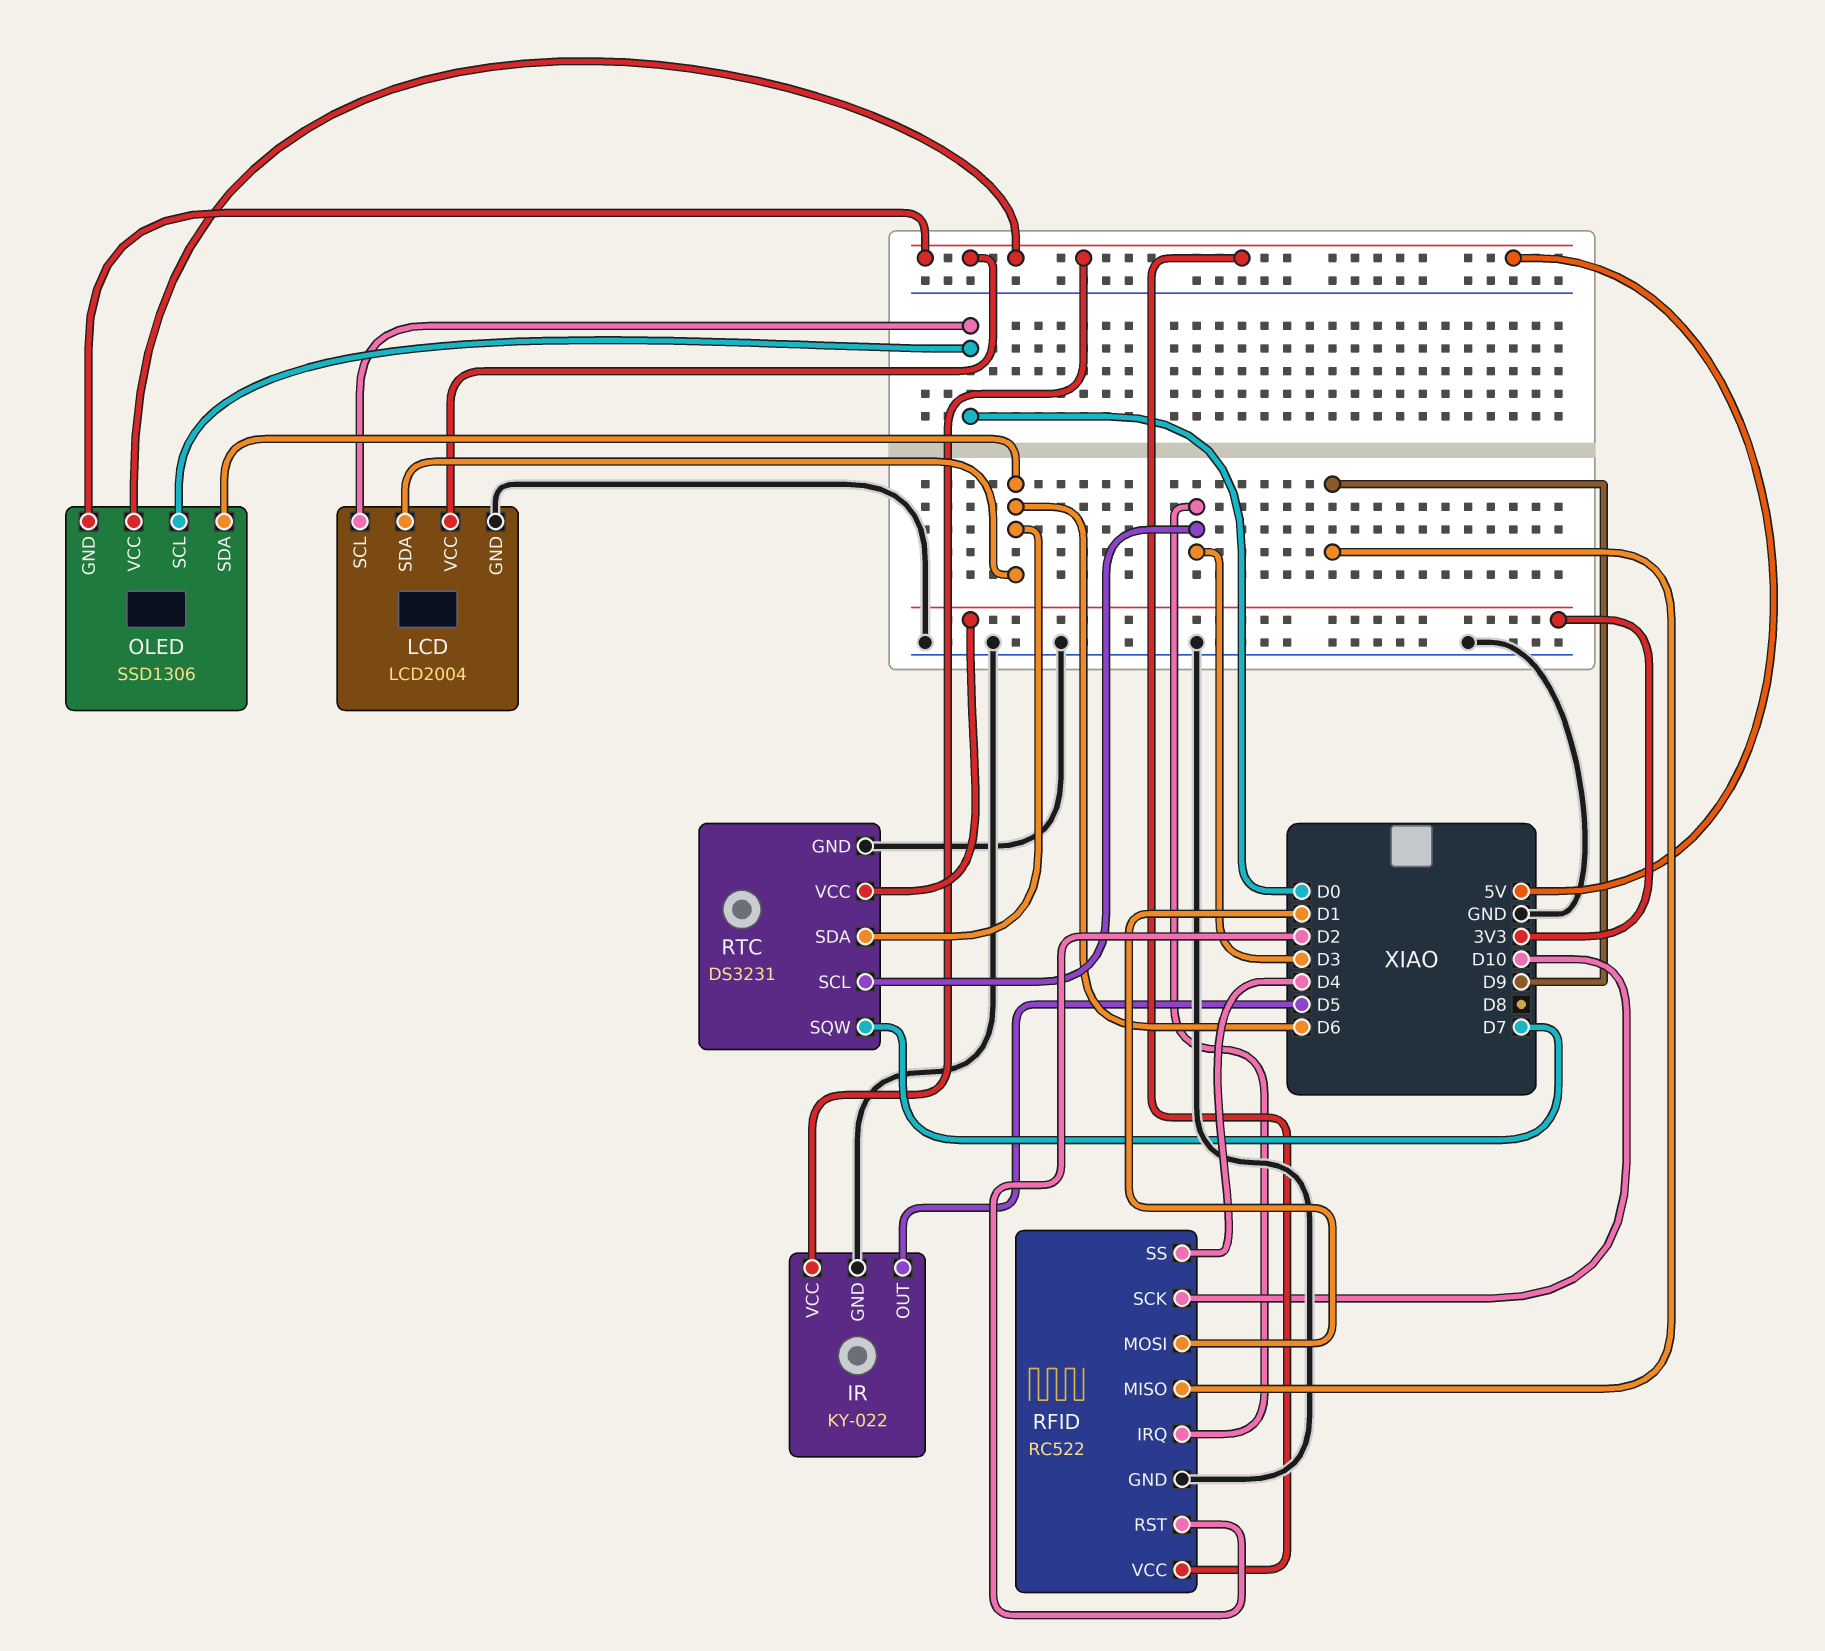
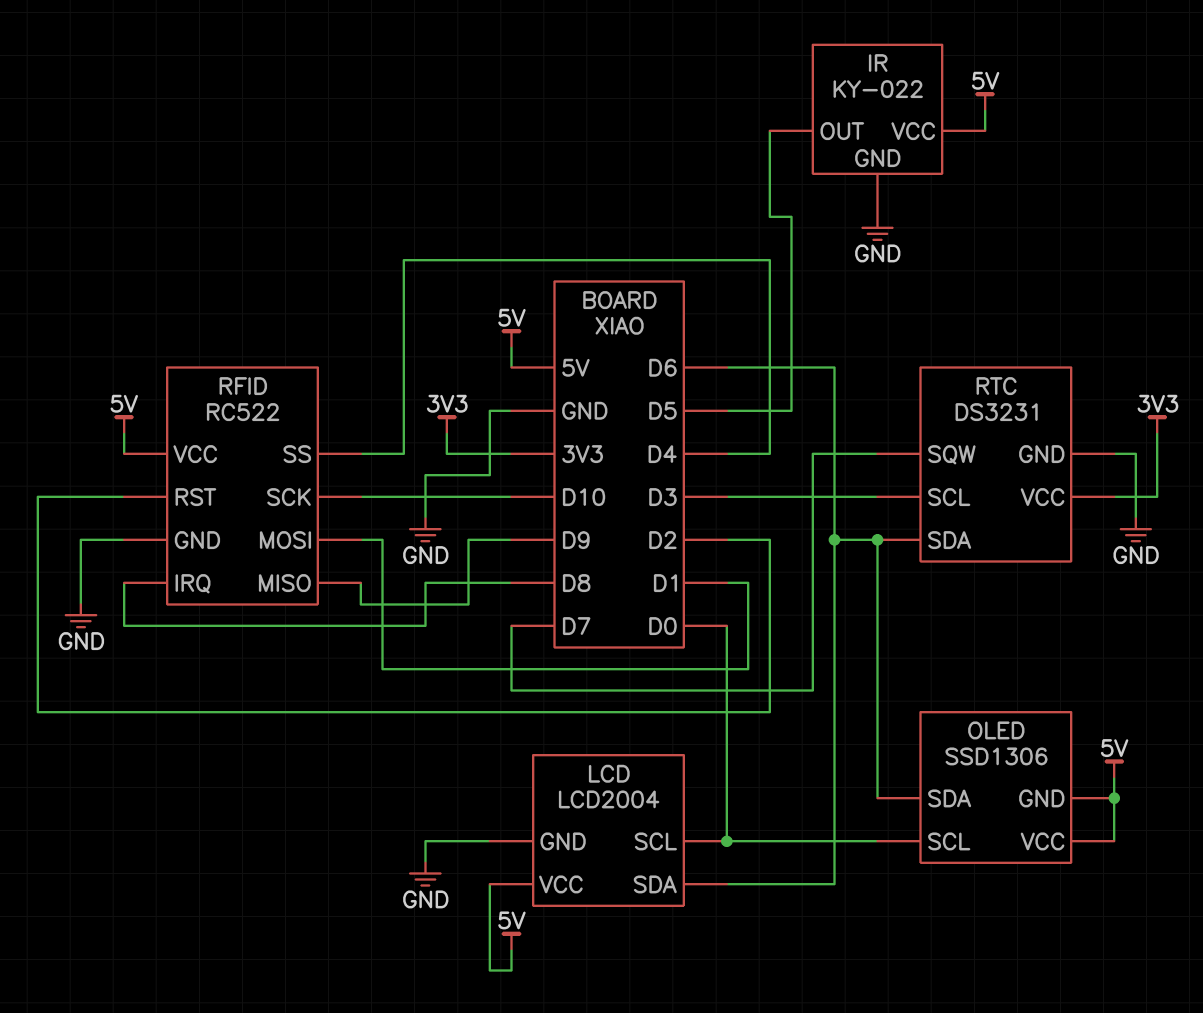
RFID pin IRQ: D3 -> D8

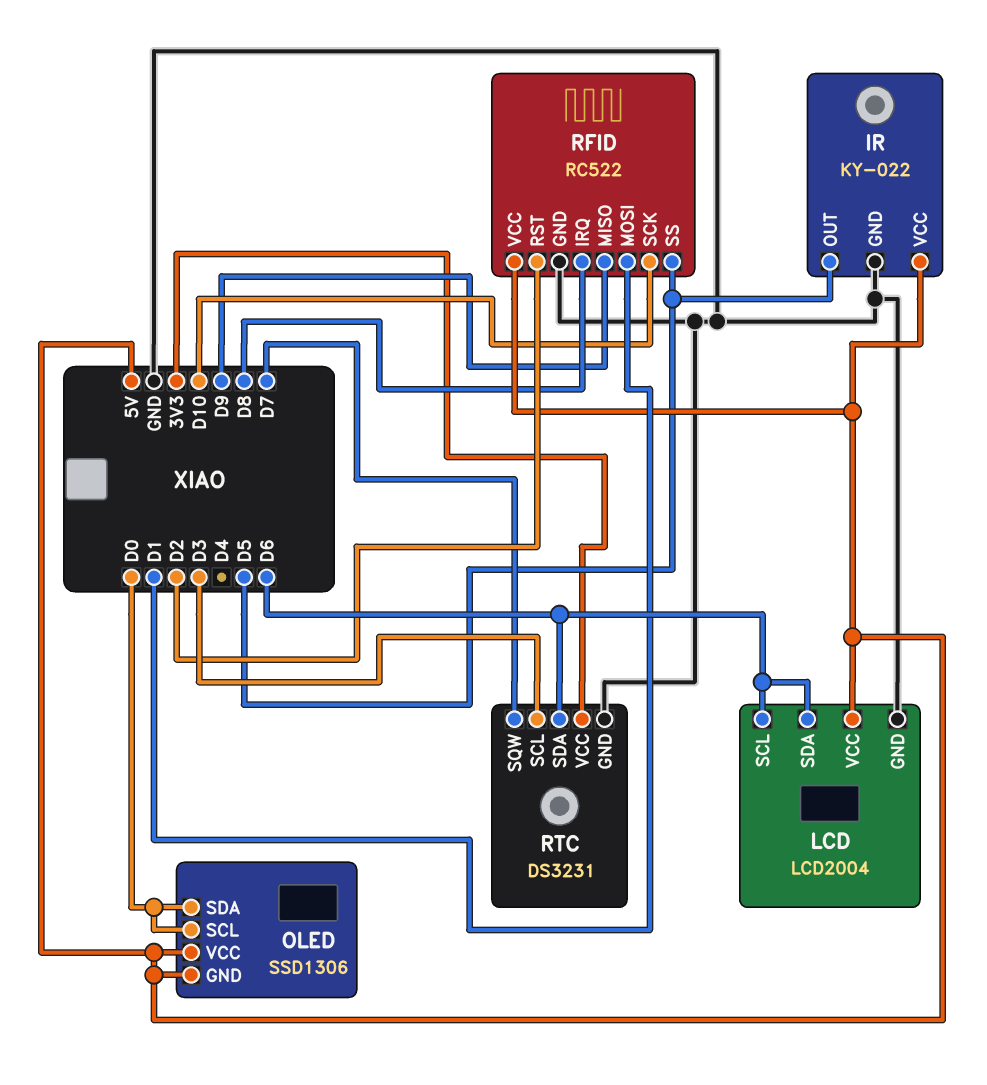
LCD pin SCL: D0 -> D6
OLED pin SDA: D6 -> D0
RFID pin SS: D4 -> D5

